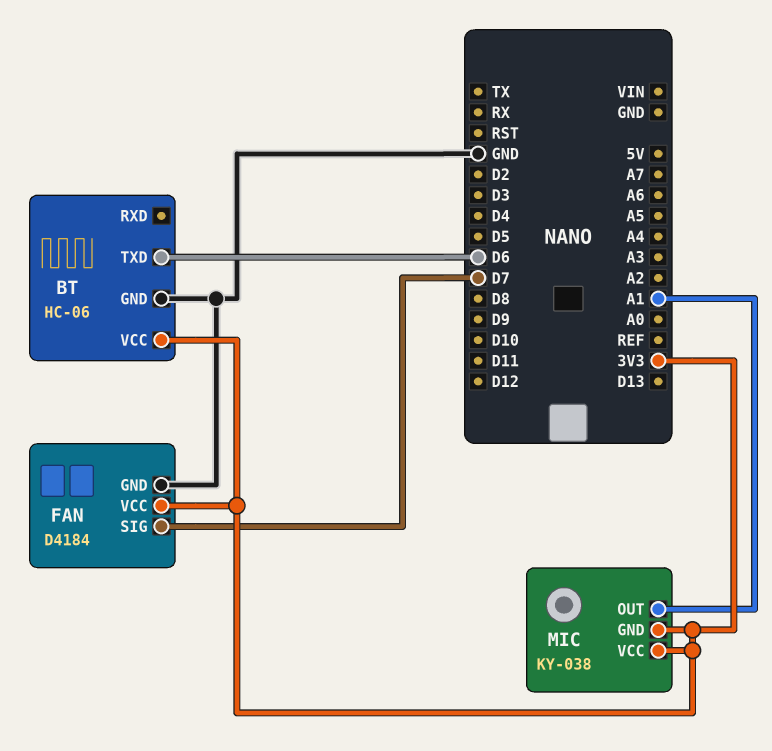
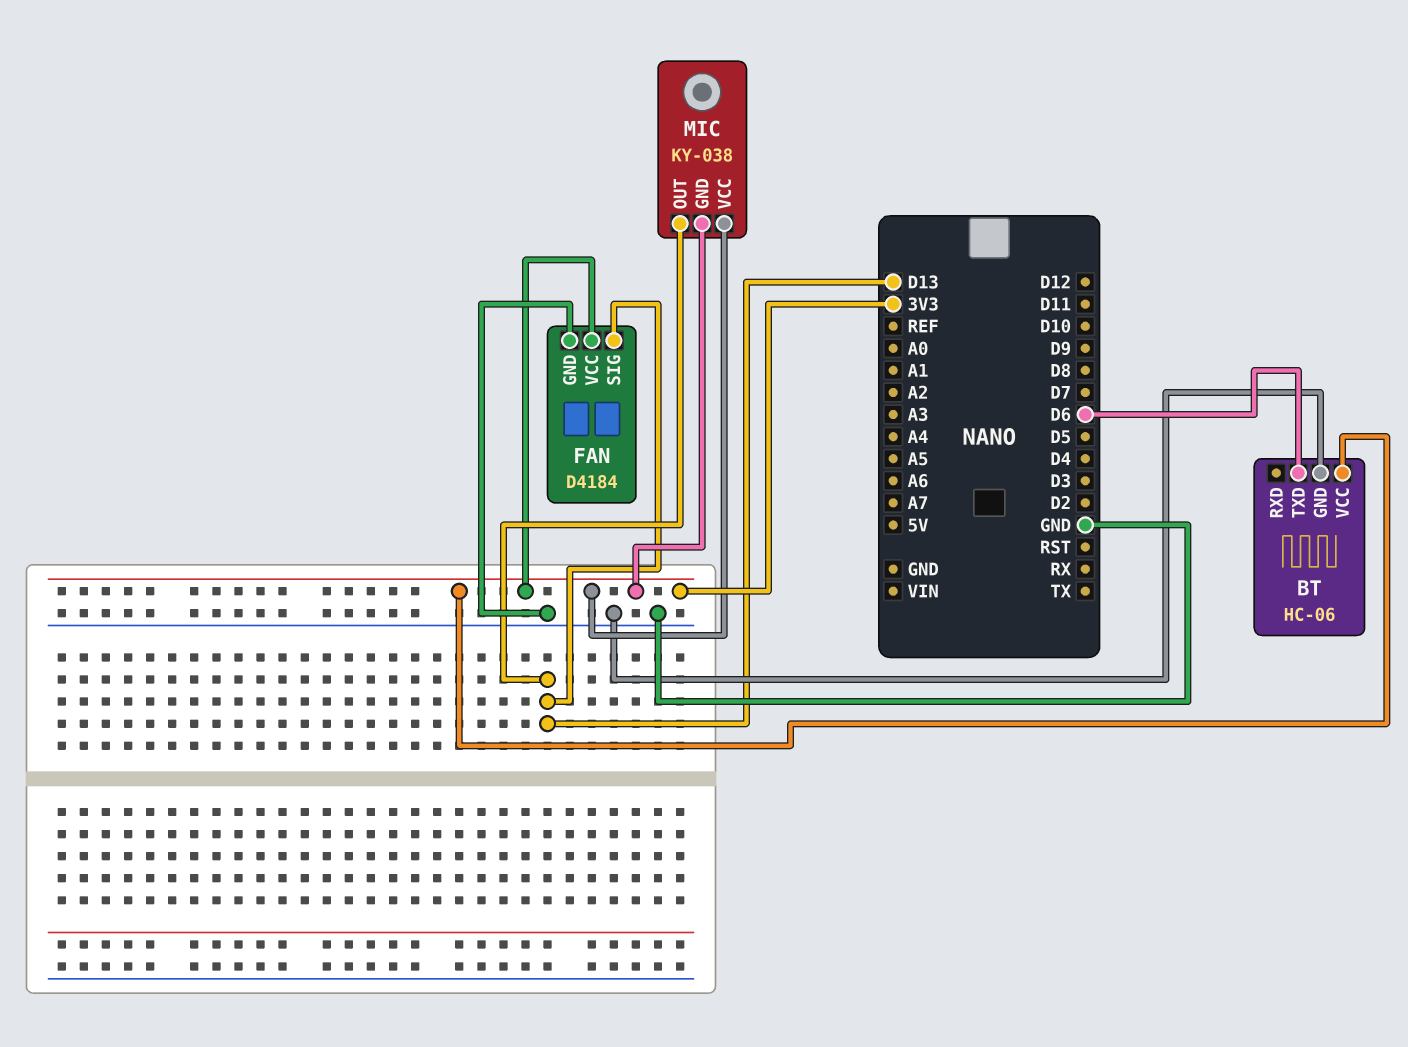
FAN pin SIG: D7 -> D13
MIC pin OUT: A1 -> D13

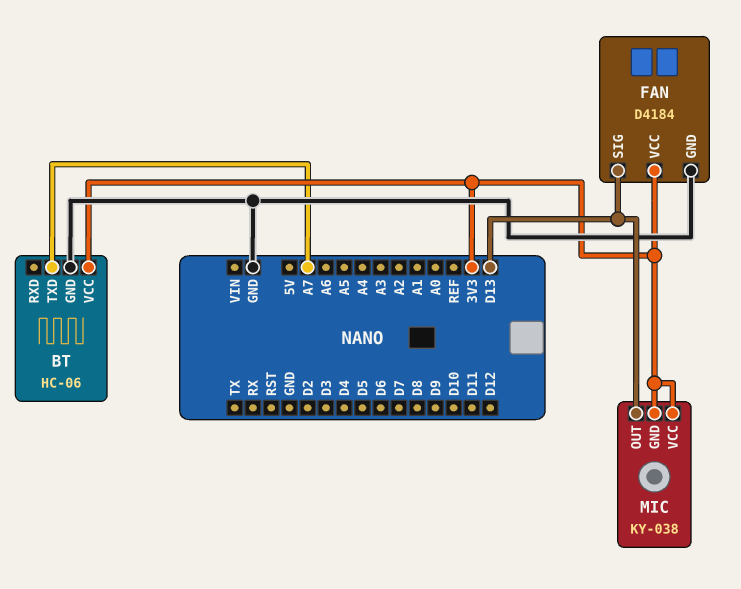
BT pin TXD: D6 -> A7

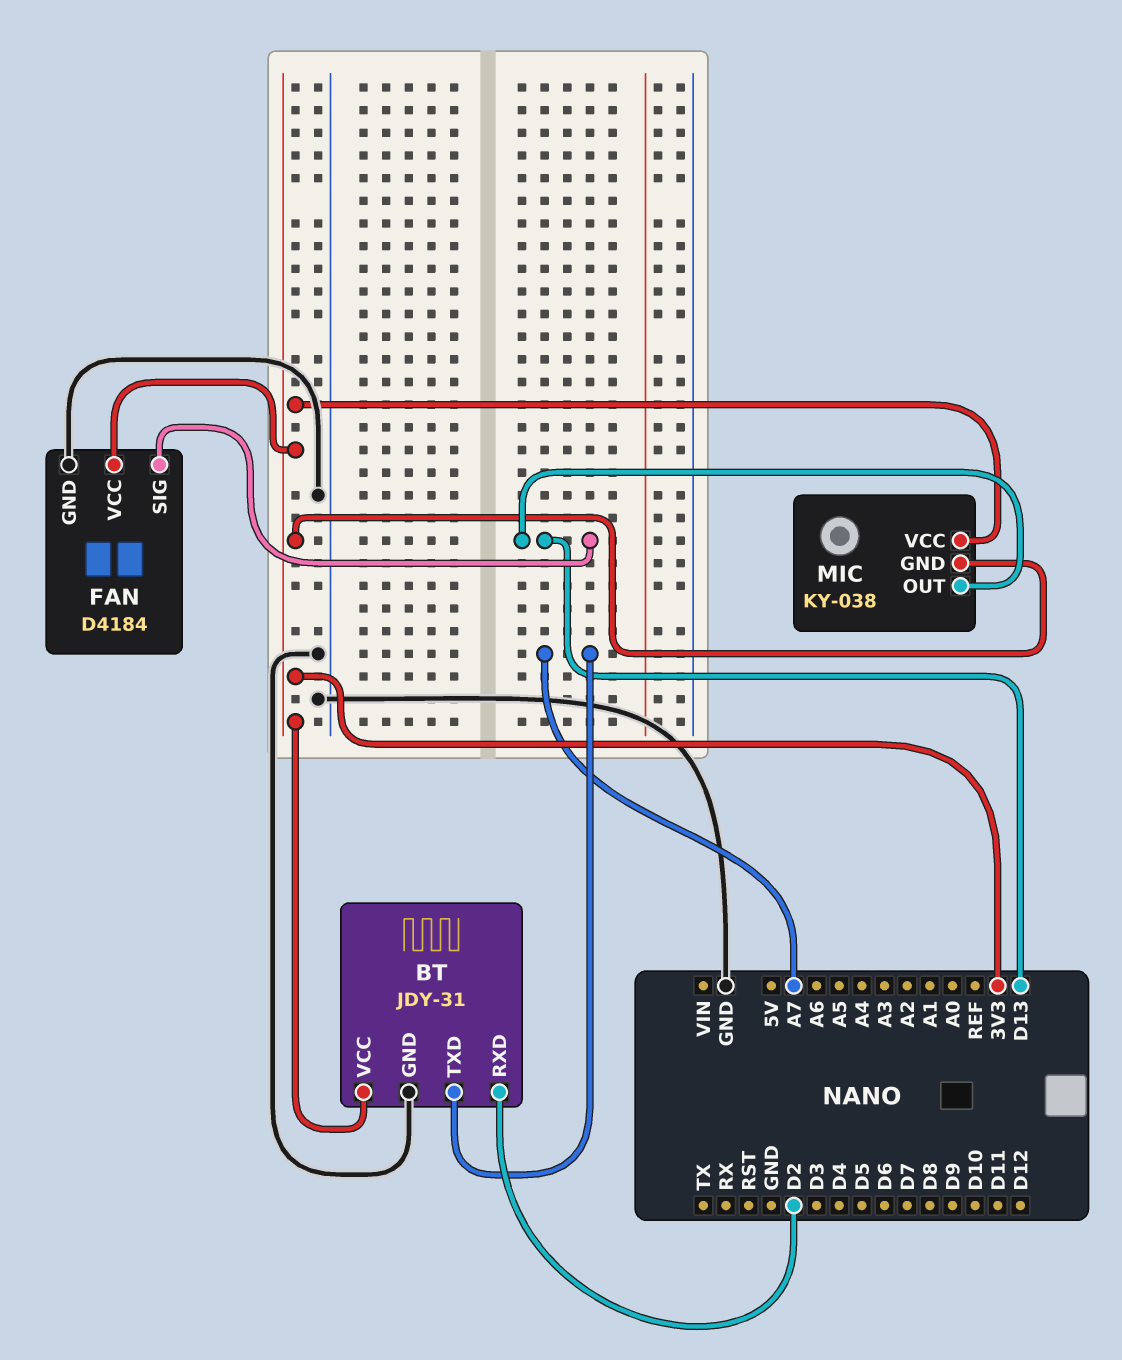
BT: HC-06 -> JDY-31
BT pin RXD: none -> D2

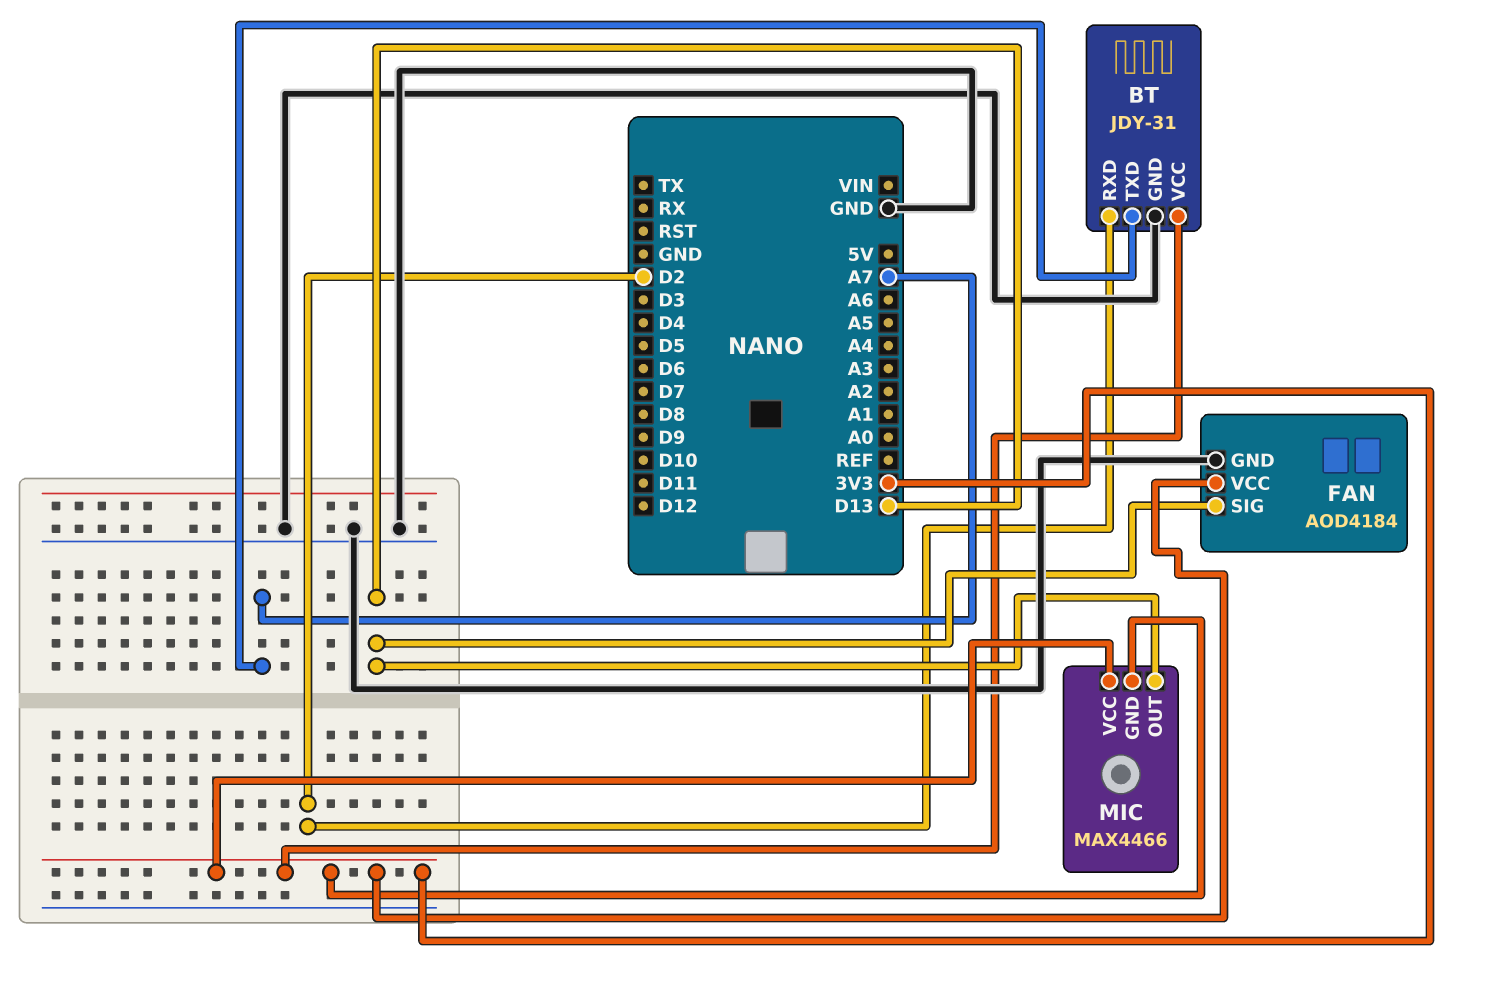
FAN: D4184 -> AOD4184
MIC: KY-038 -> MAX4466

